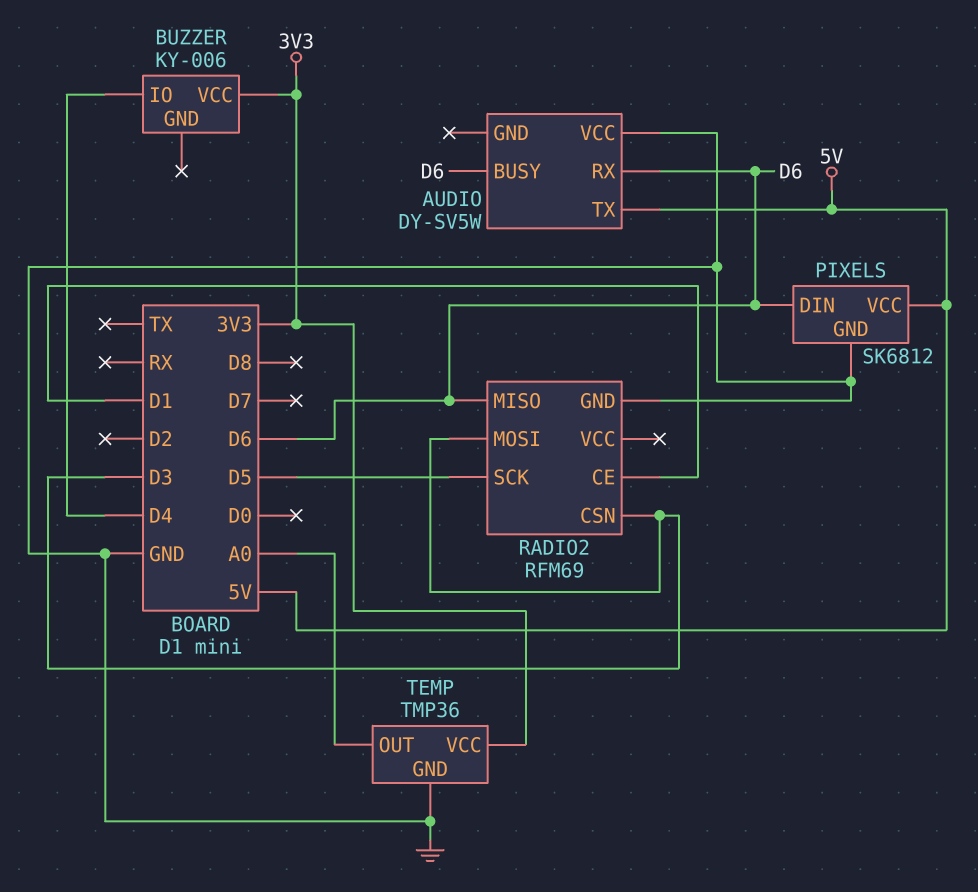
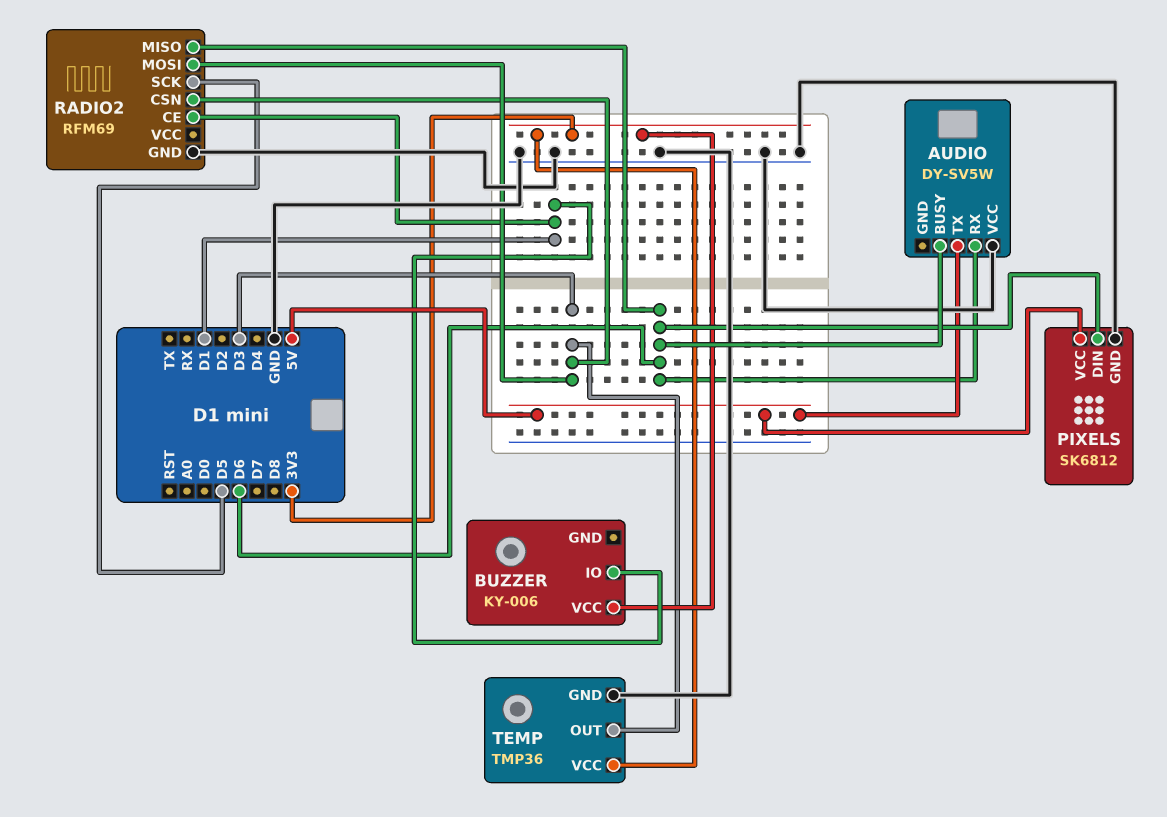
BUZZER pin IO: D4 -> D1
TEMP pin OUT: A0 -> D3

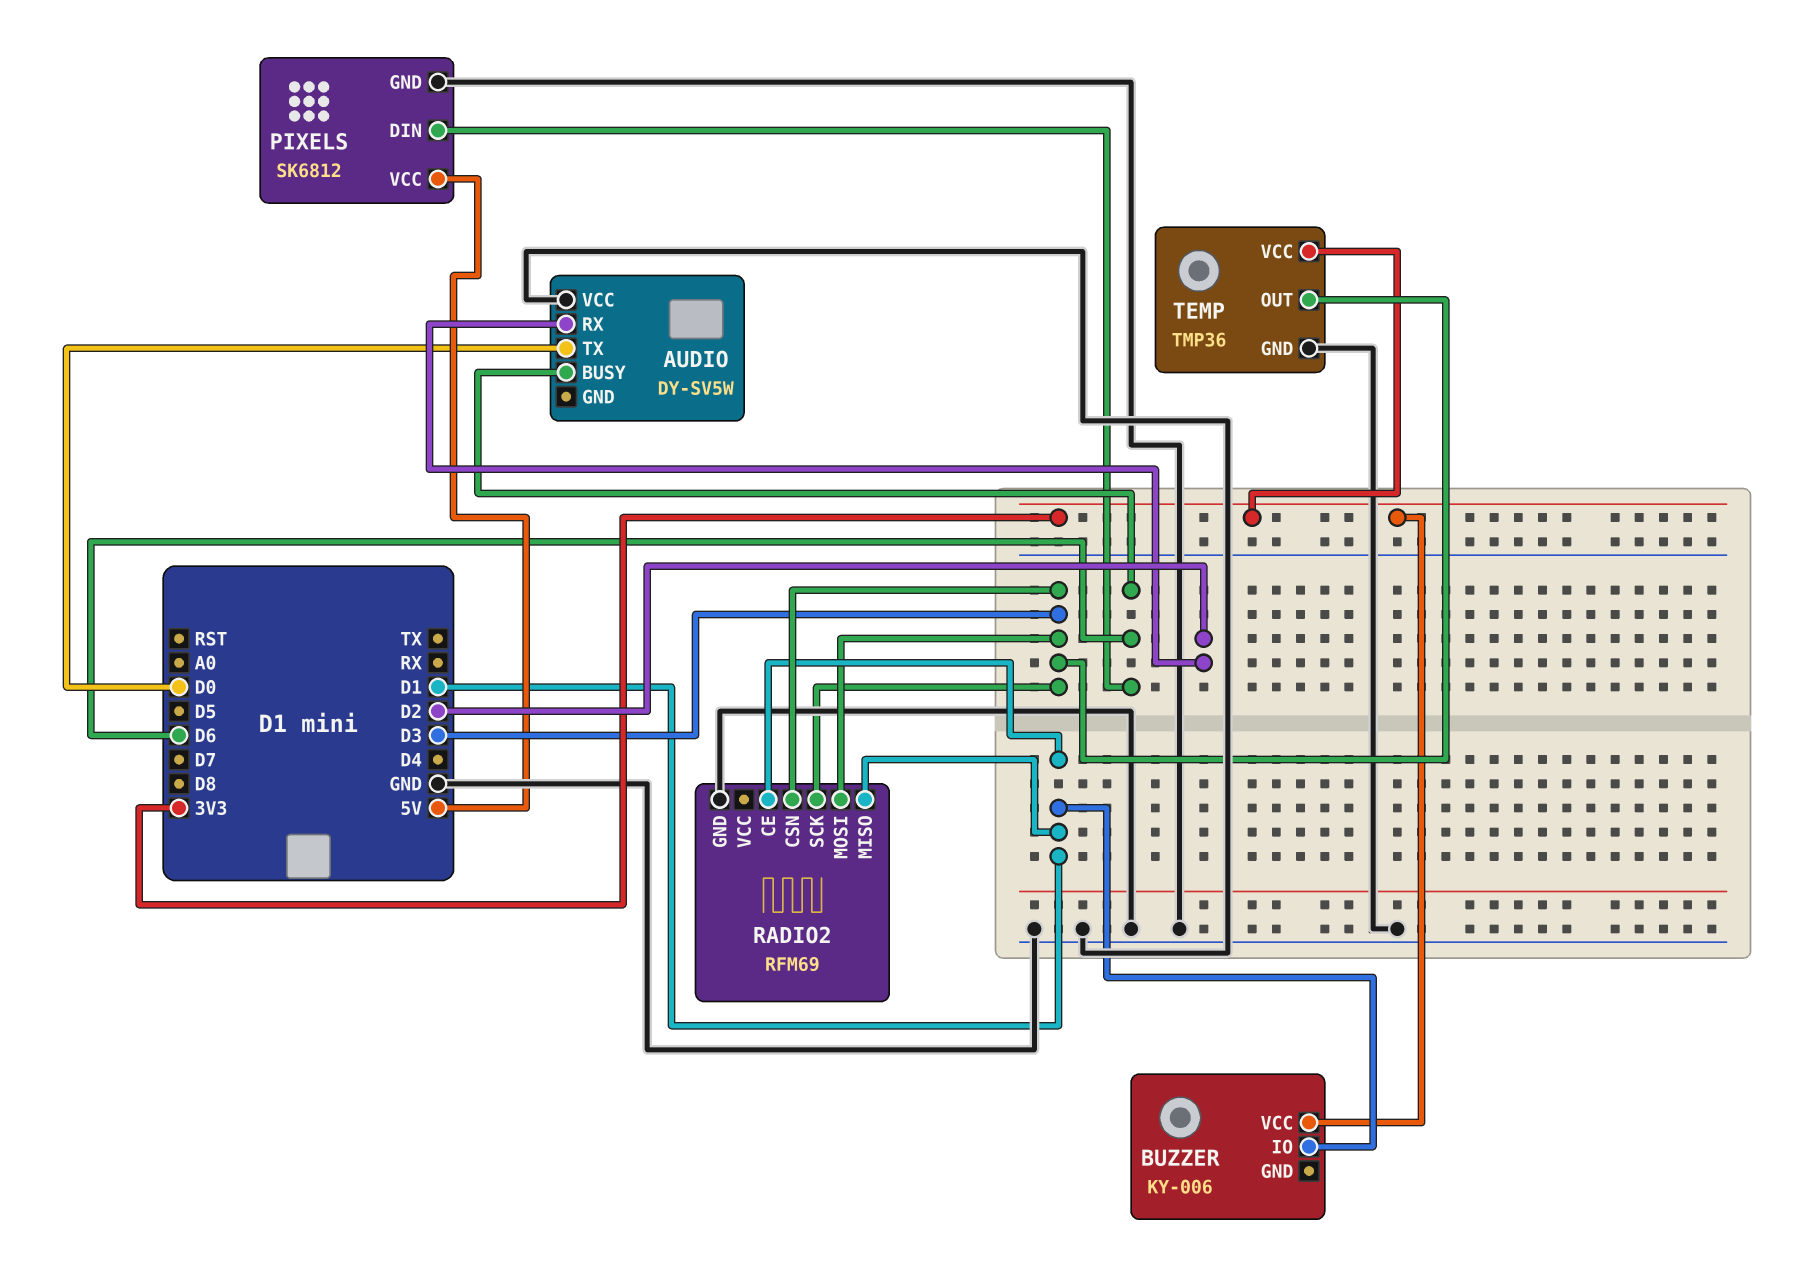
AUDIO pin RX: D6 -> D2
AUDIO pin TX: 5V -> D0
RADIO2 pin MISO: D6 -> D1
RADIO2 pin SCK: D5 -> D3

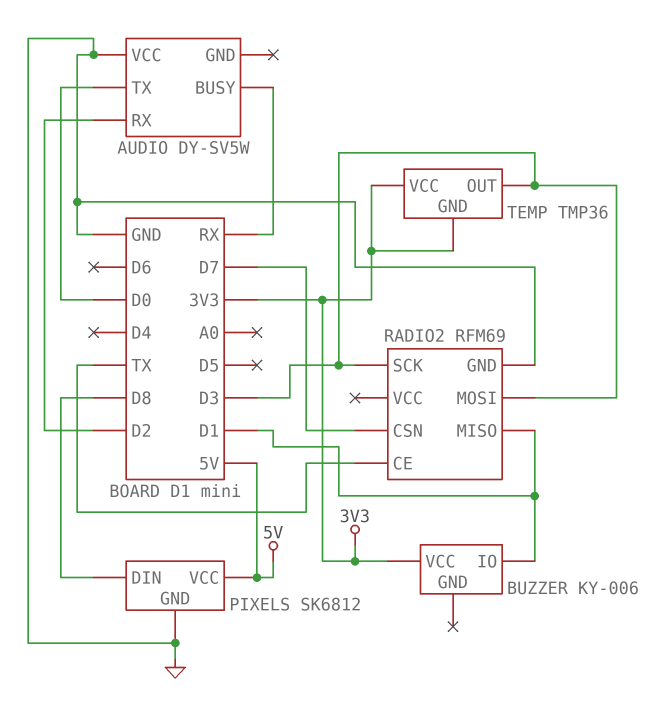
AUDIO pin BUSY: D6 -> RX
PIXELS pin DIN: D6 -> D8
RADIO2 pin CE: D1 -> TX
RADIO2 pin CSN: D3 -> D7
TEMP pin GND: GND -> 3V3

